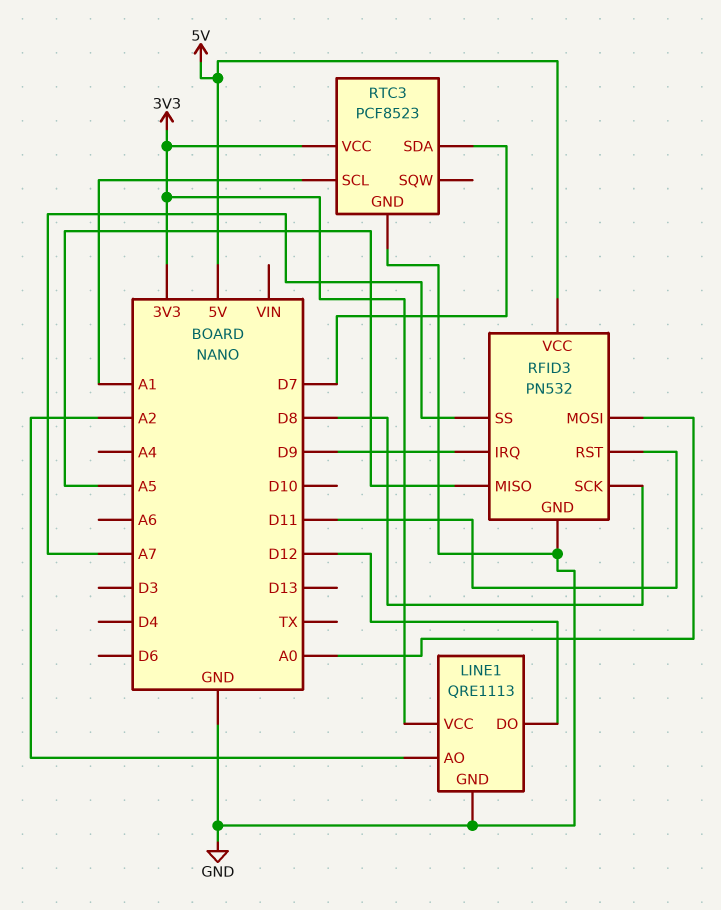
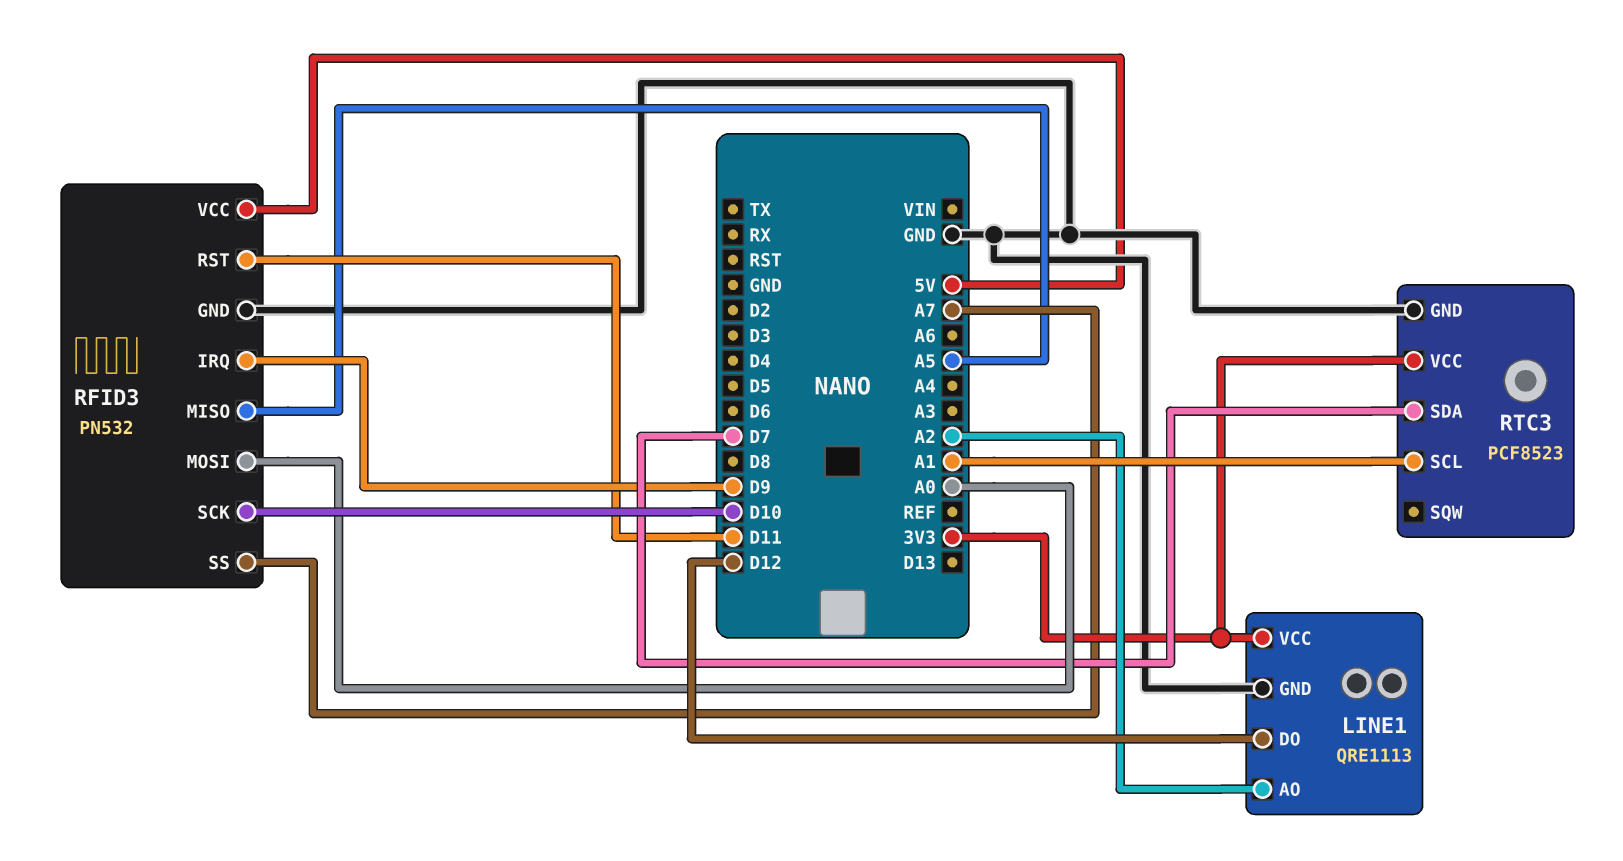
RFID3 pin SCK: D8 -> D10

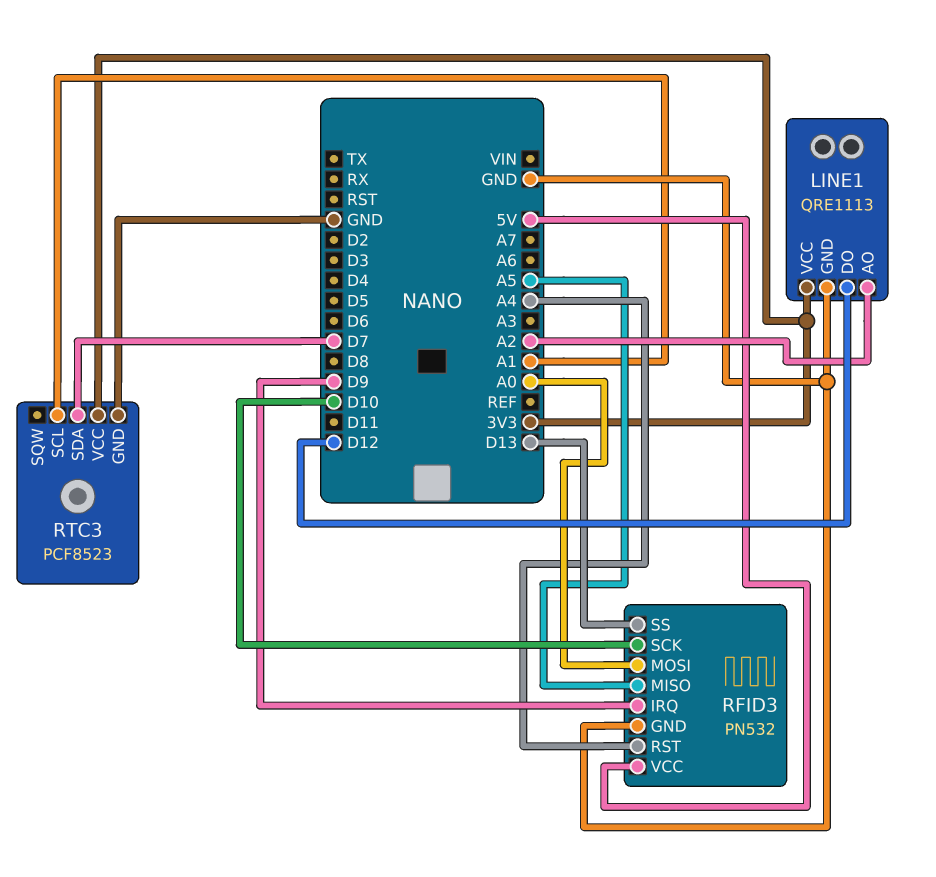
RFID3 pin RST: D11 -> A4
RFID3 pin SS: A7 -> D13

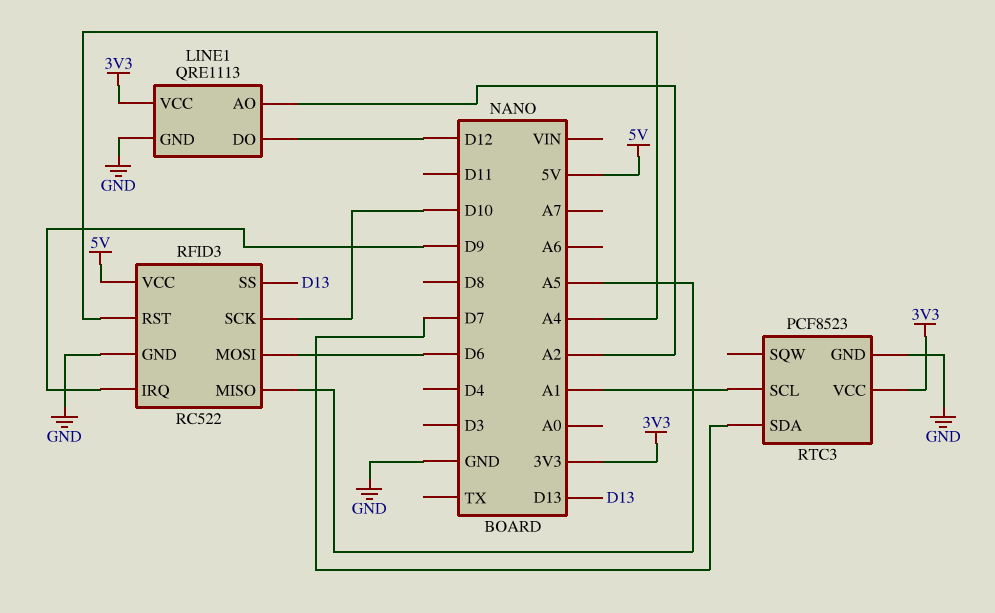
RFID3: PN532 -> RC522
RFID3 pin MOSI: A0 -> D6

